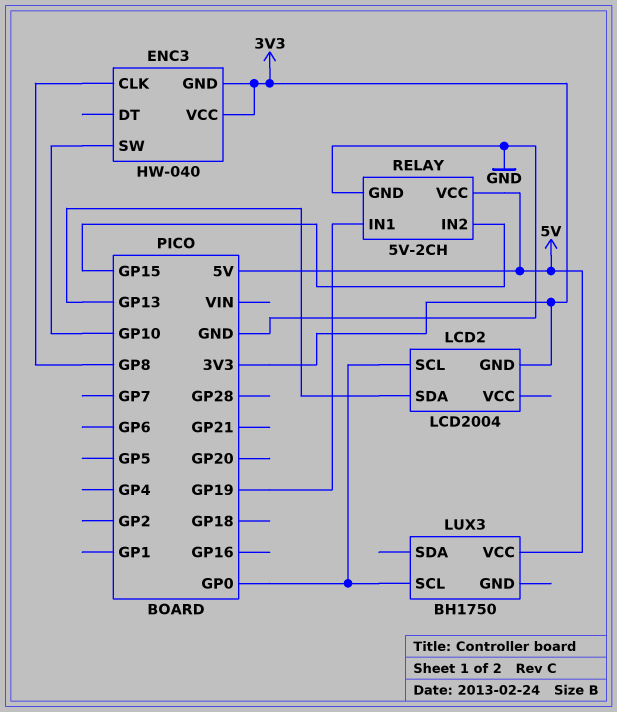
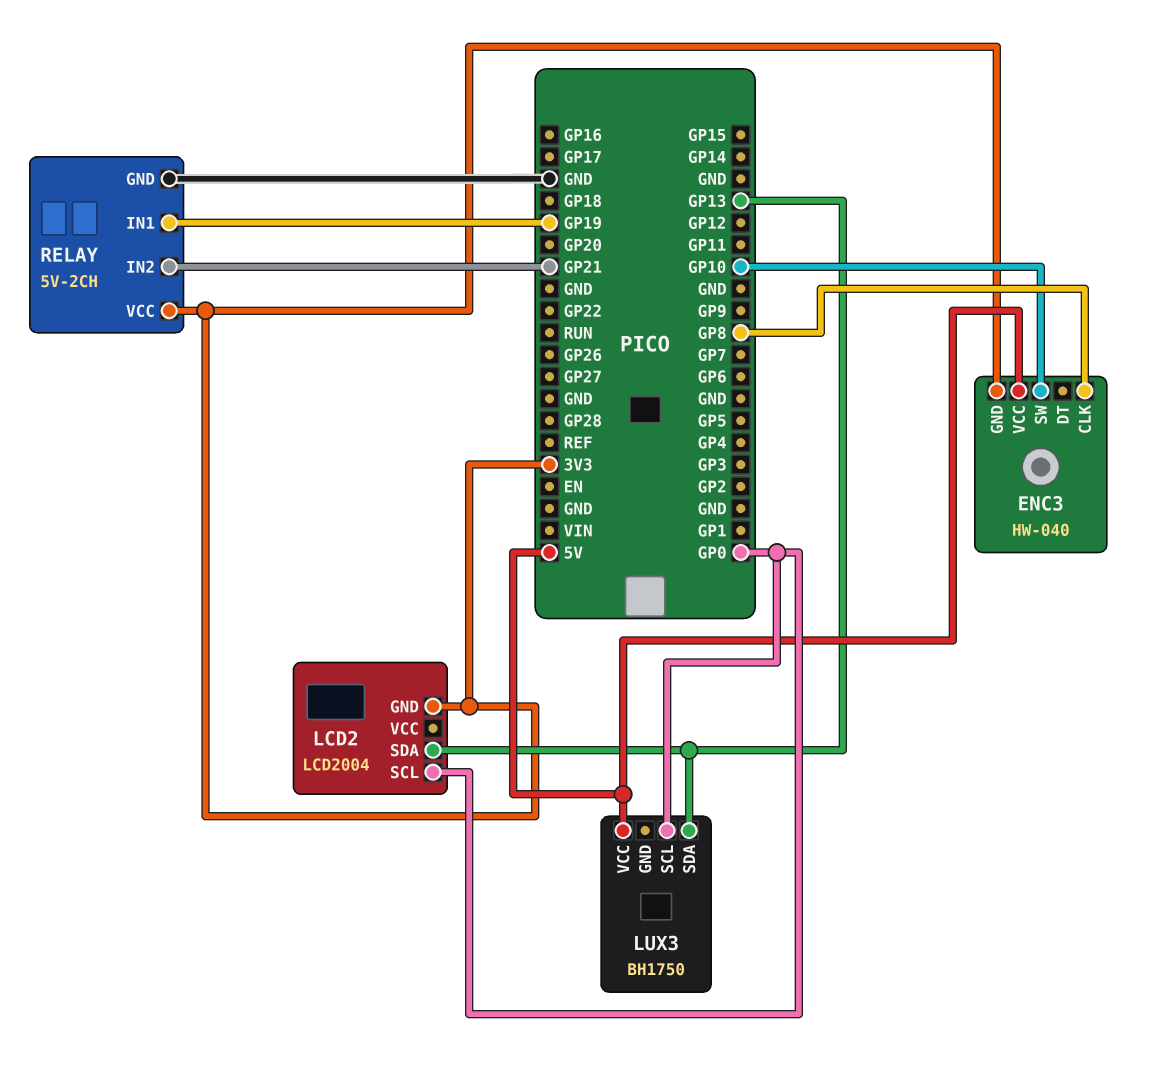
ENC3 pin VCC: 3V3 -> 5V
LUX3 pin SDA: none -> GP13
RELAY pin IN2: GP15 -> GP21
RELAY pin VCC: 5V -> 3V3

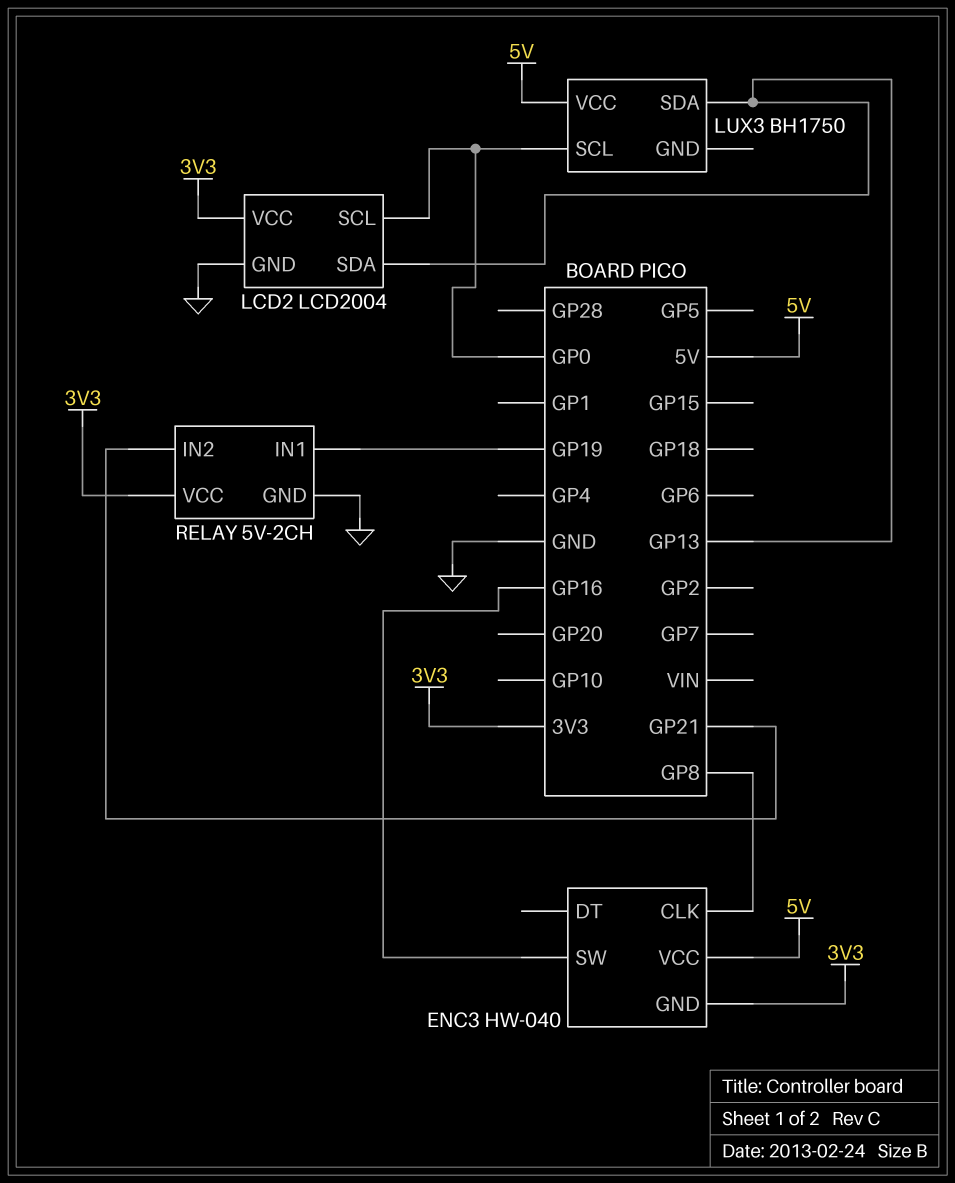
ENC3 pin SW: GP10 -> GP16
LCD2 pin GND: 3V3 -> GND
LCD2 pin VCC: none -> 3V3

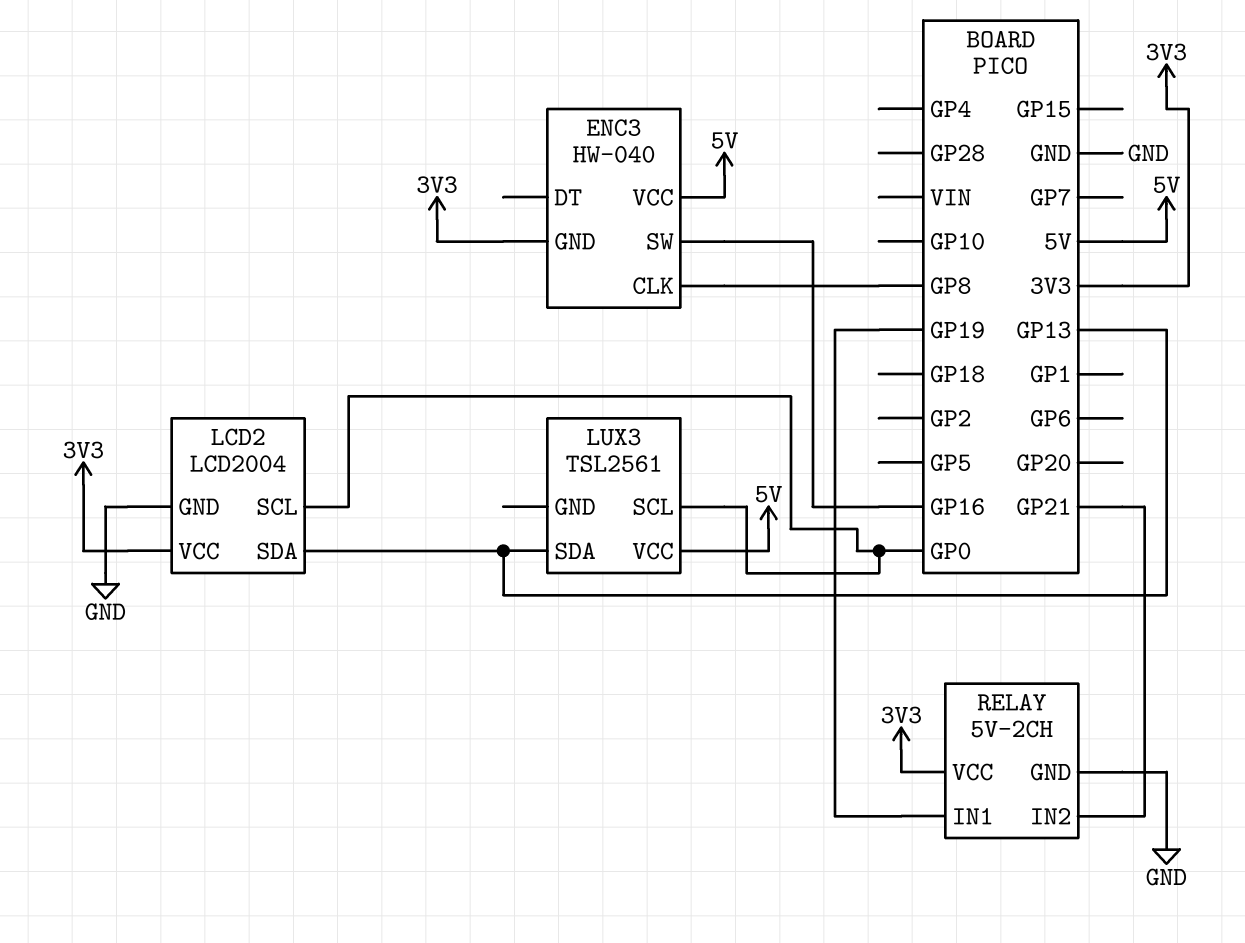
LUX3: BH1750 -> TSL2561

